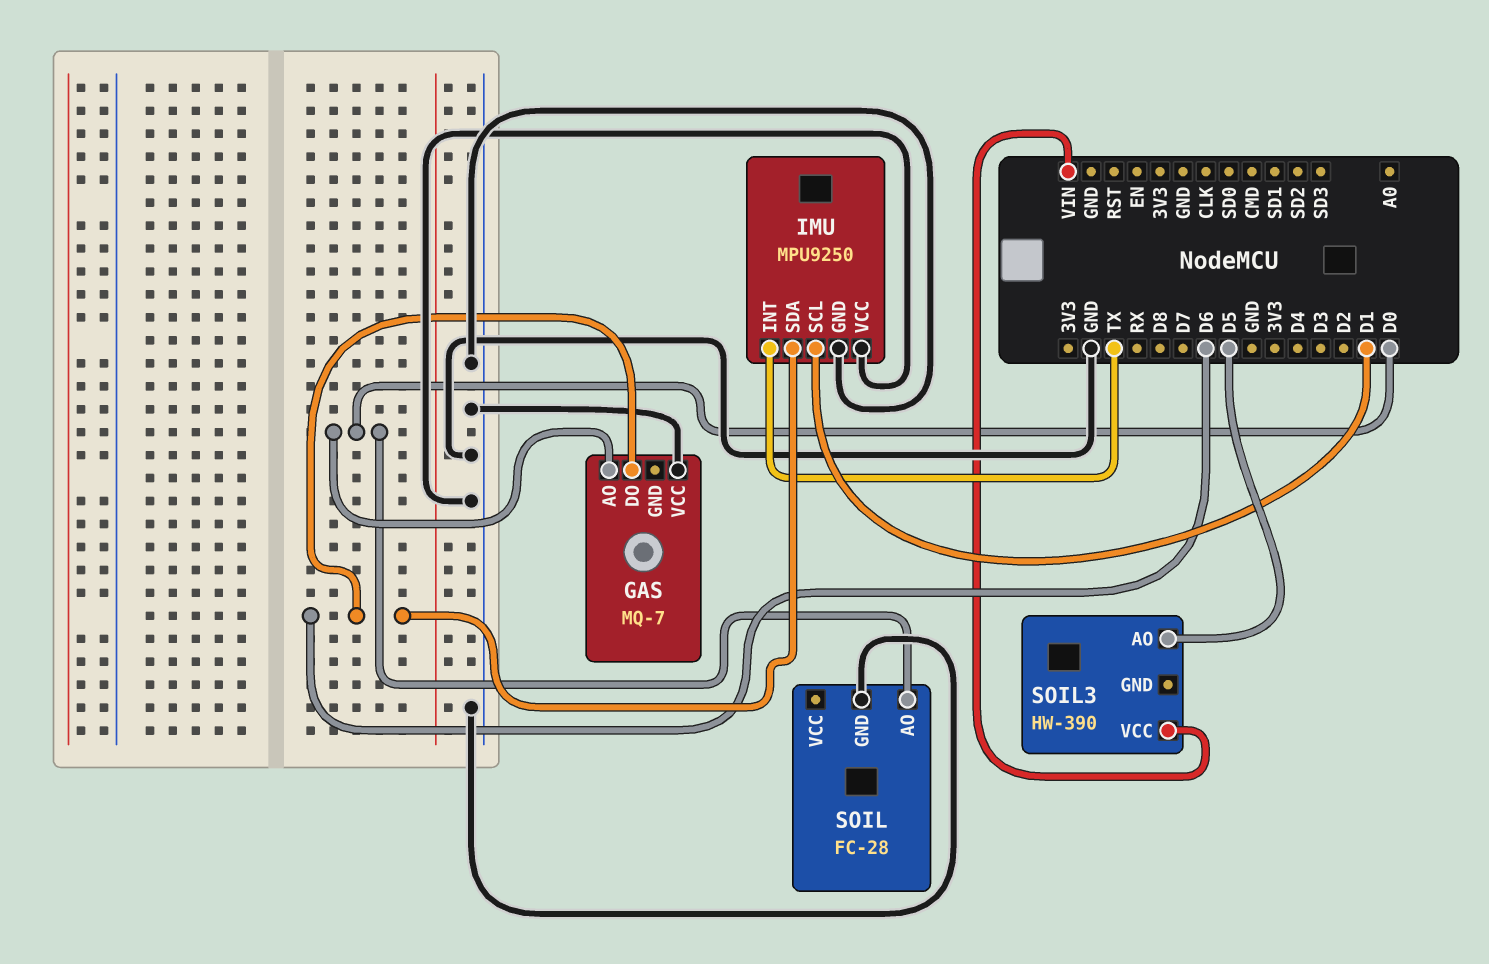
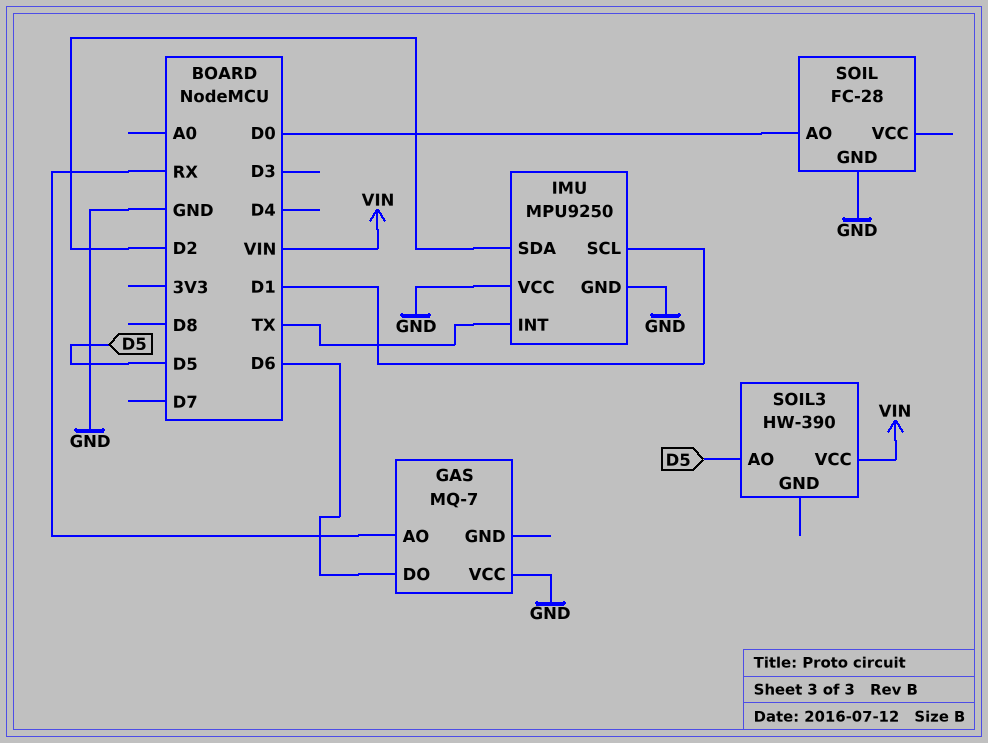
GAS pin AO: D0 -> RX
IMU pin SDA: D6 -> D2

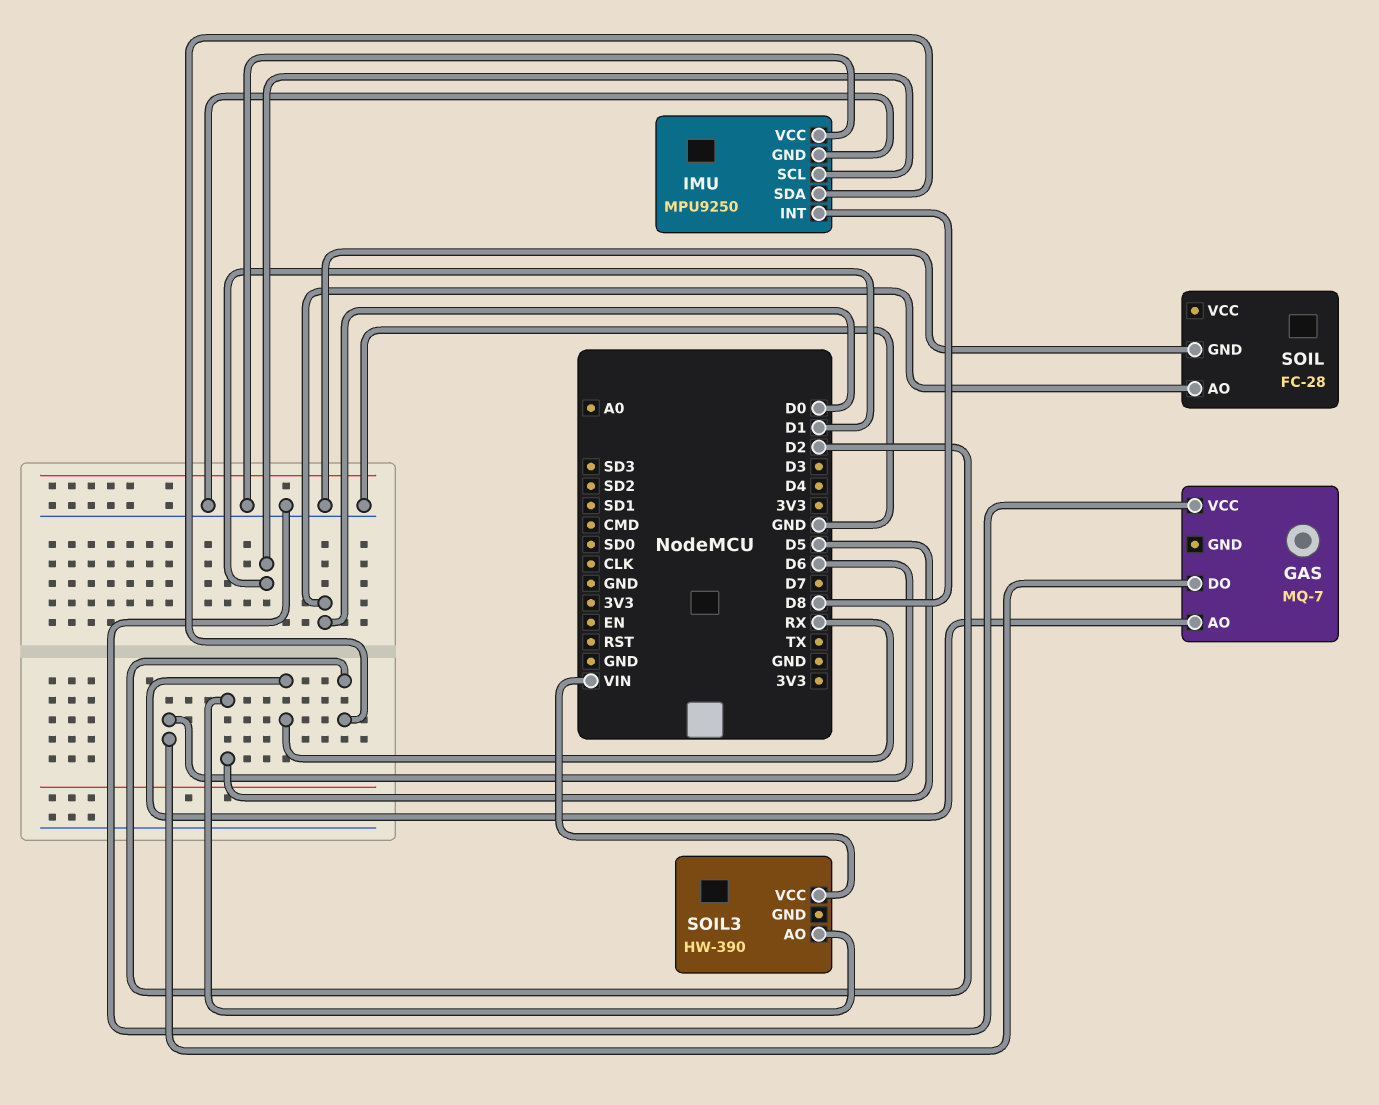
IMU pin INT: TX -> D8

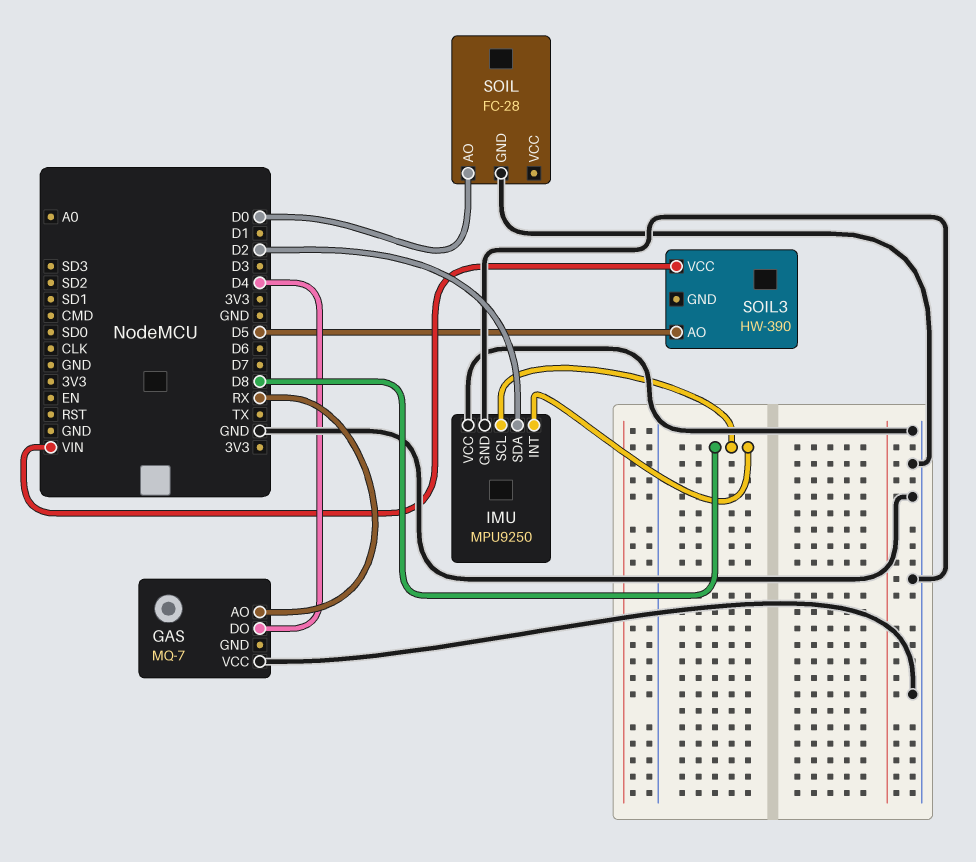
GAS pin DO: D6 -> D4
IMU pin SCL: D1 -> D8

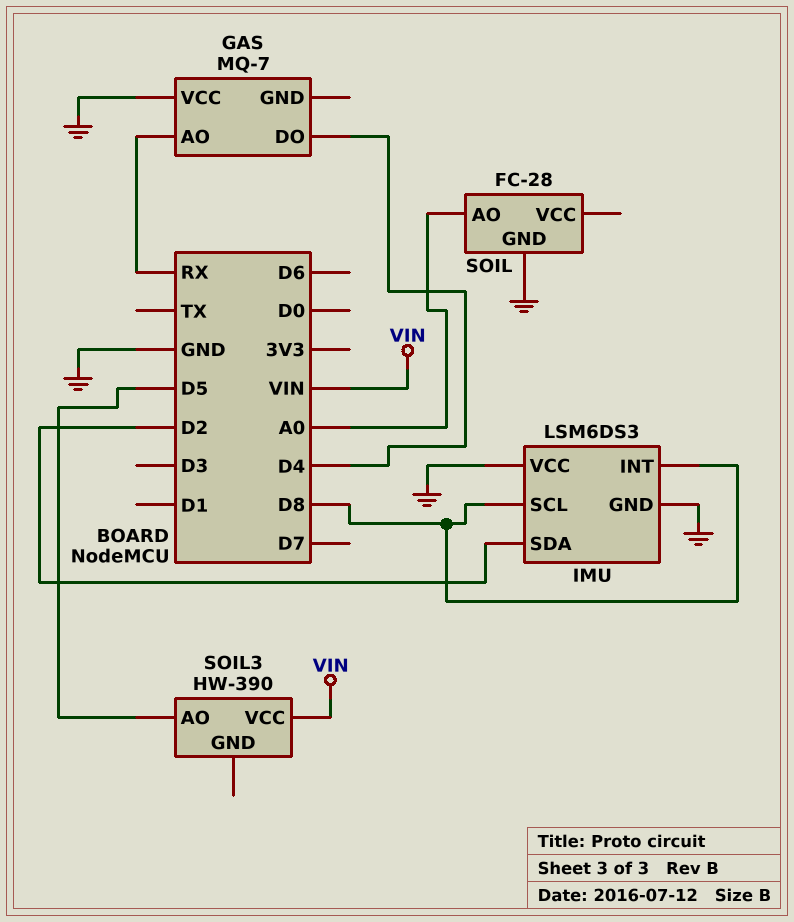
IMU: MPU9250 -> LSM6DS3
SOIL pin AO: D0 -> A0

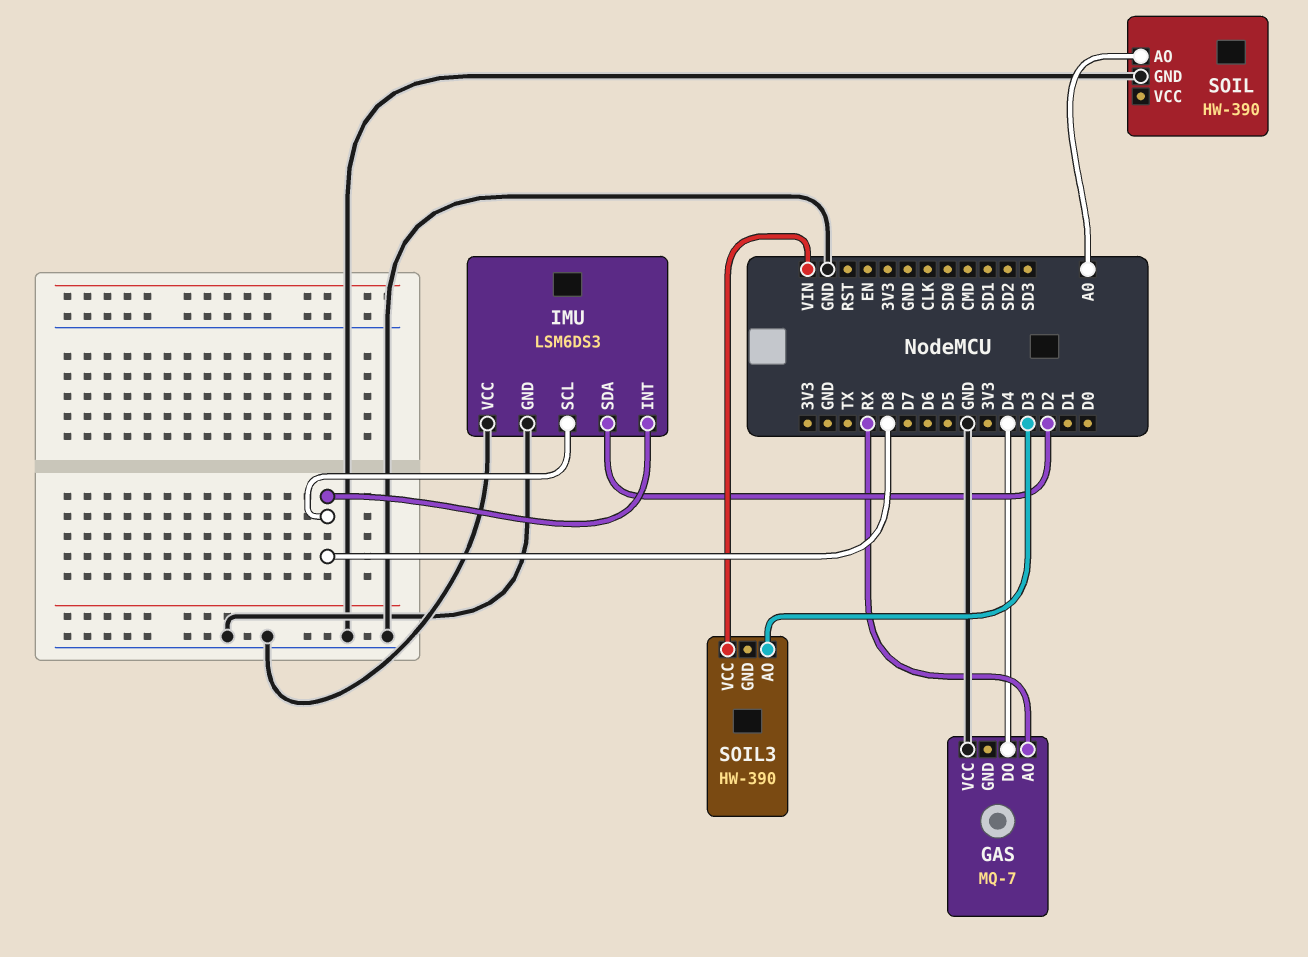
SOIL: FC-28 -> HW-390
SOIL3 pin AO: D5 -> D3

